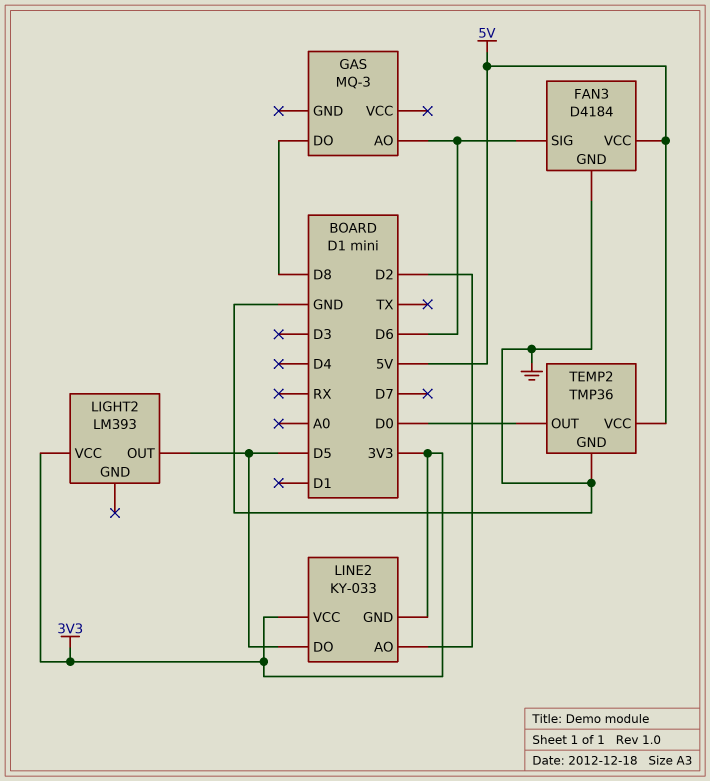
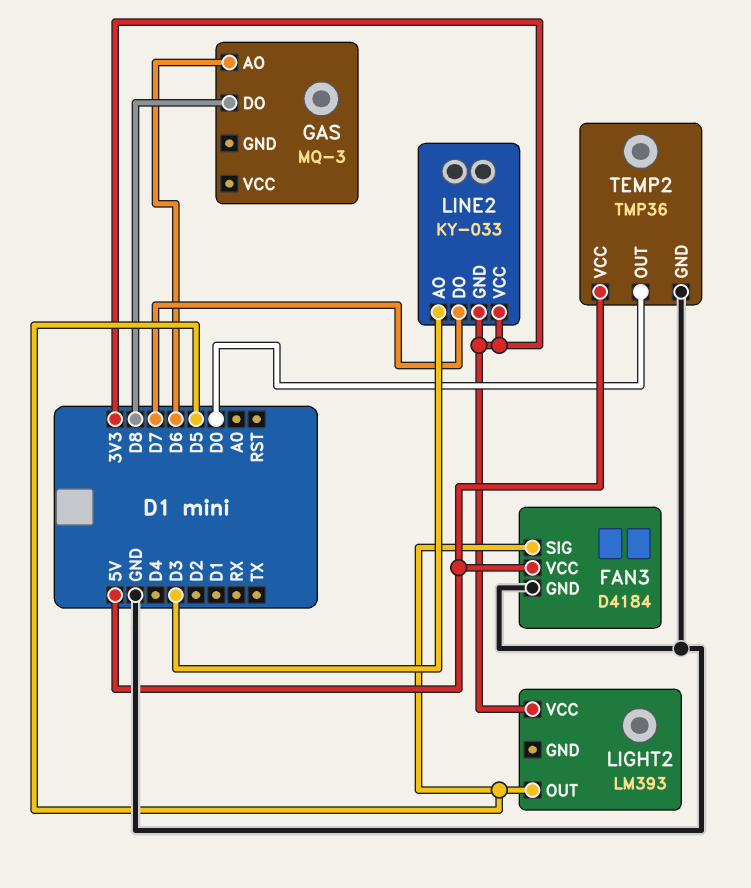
FAN3 pin SIG: D6 -> D5
LINE2 pin AO: D2 -> D3
LINE2 pin DO: D5 -> D7

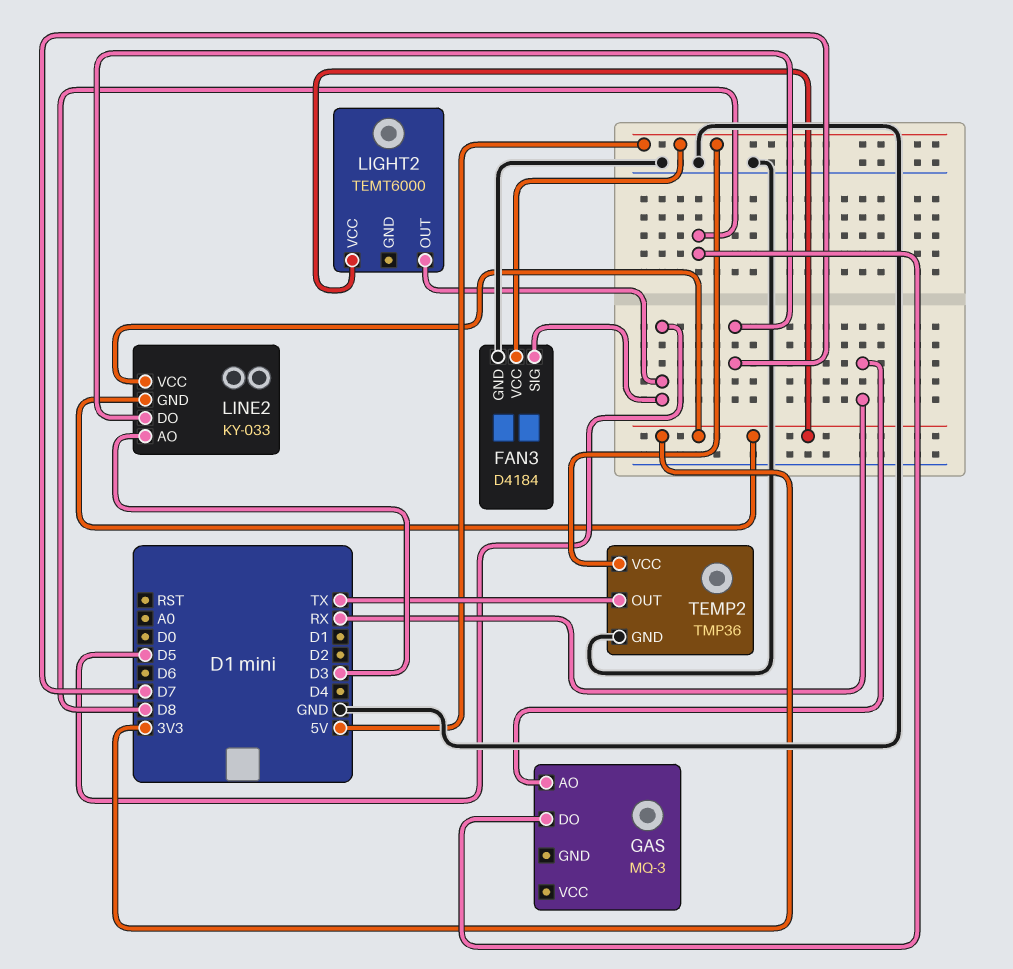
GAS pin AO: D6 -> RX
LIGHT2: LM393 -> TEMT6000
TEMP2 pin OUT: D0 -> TX

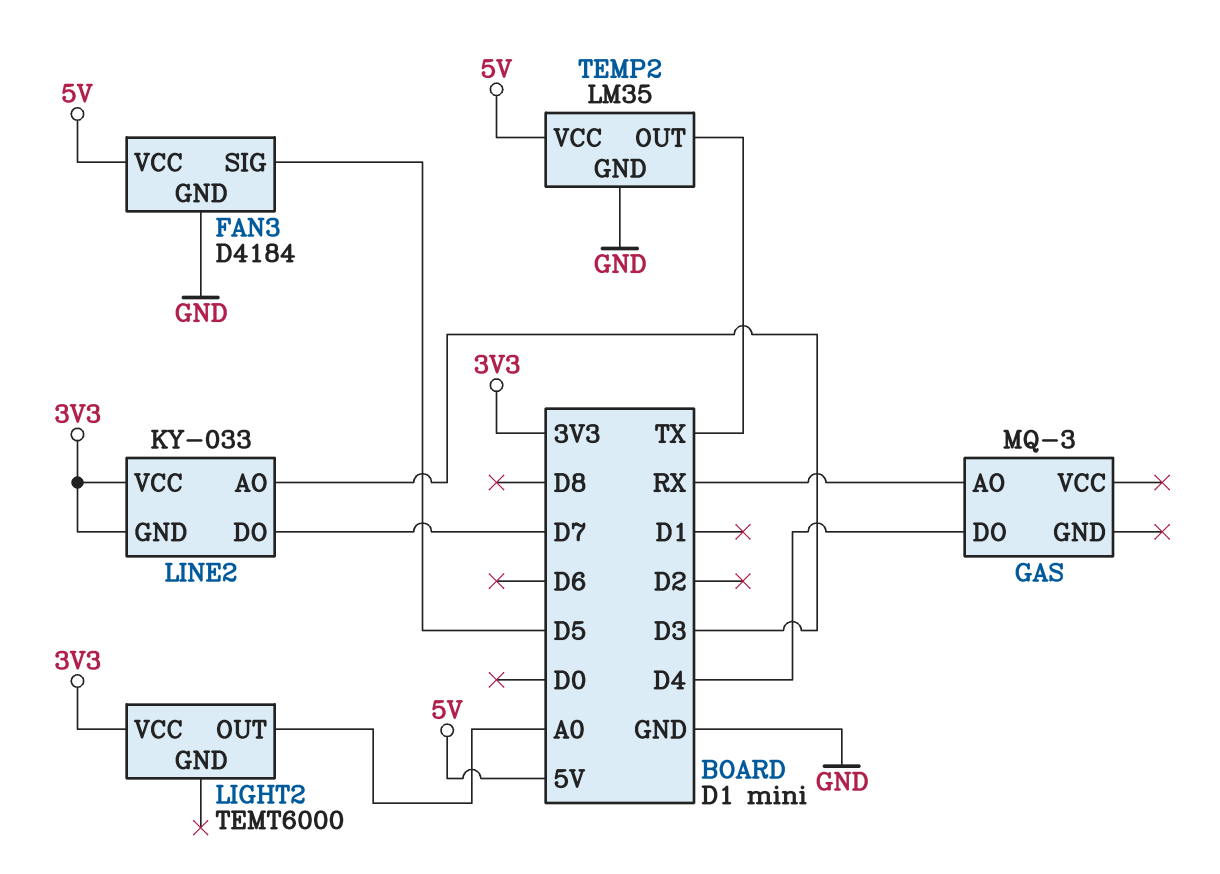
GAS pin DO: D8 -> D4
LIGHT2 pin OUT: D5 -> A0
TEMP2: TMP36 -> LM35

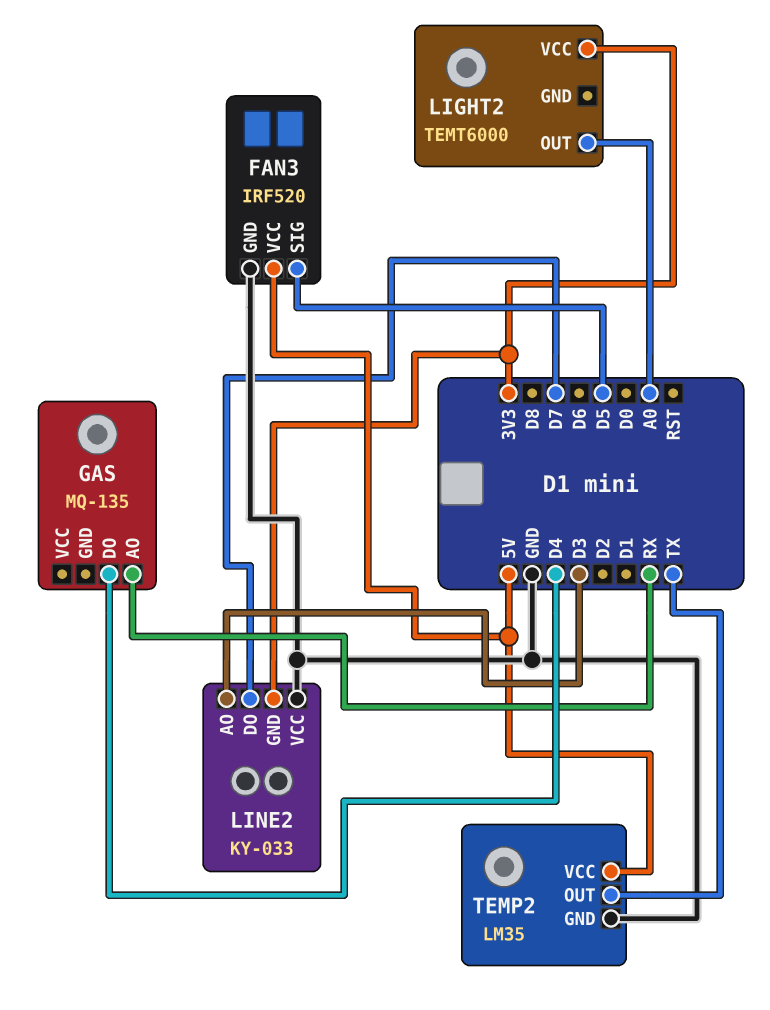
FAN3: D4184 -> IRF520
GAS: MQ-3 -> MQ-135
LINE2 pin VCC: 3V3 -> GND

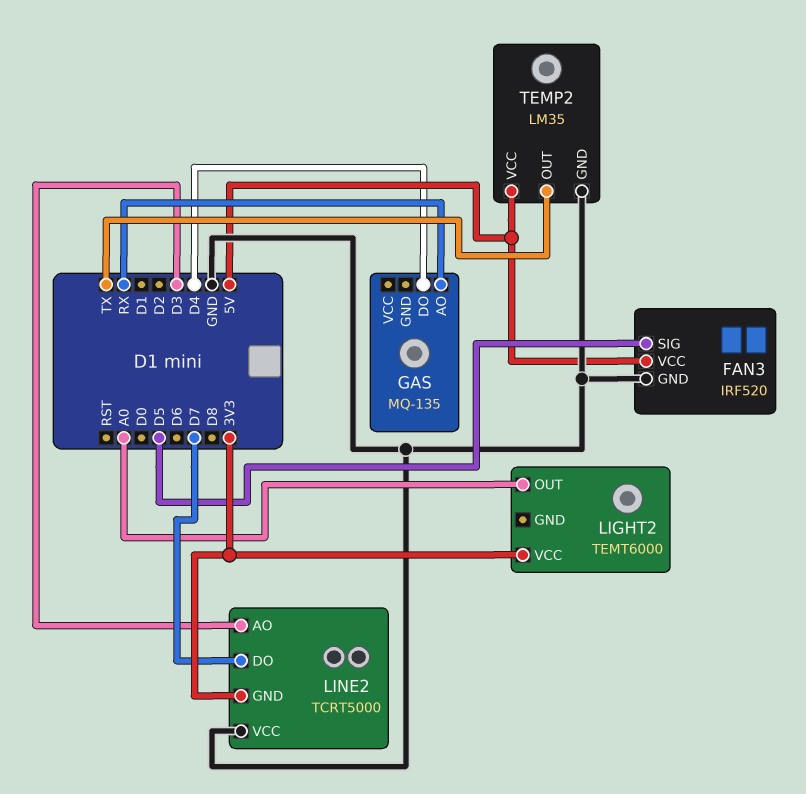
LINE2: KY-033 -> TCRT5000

